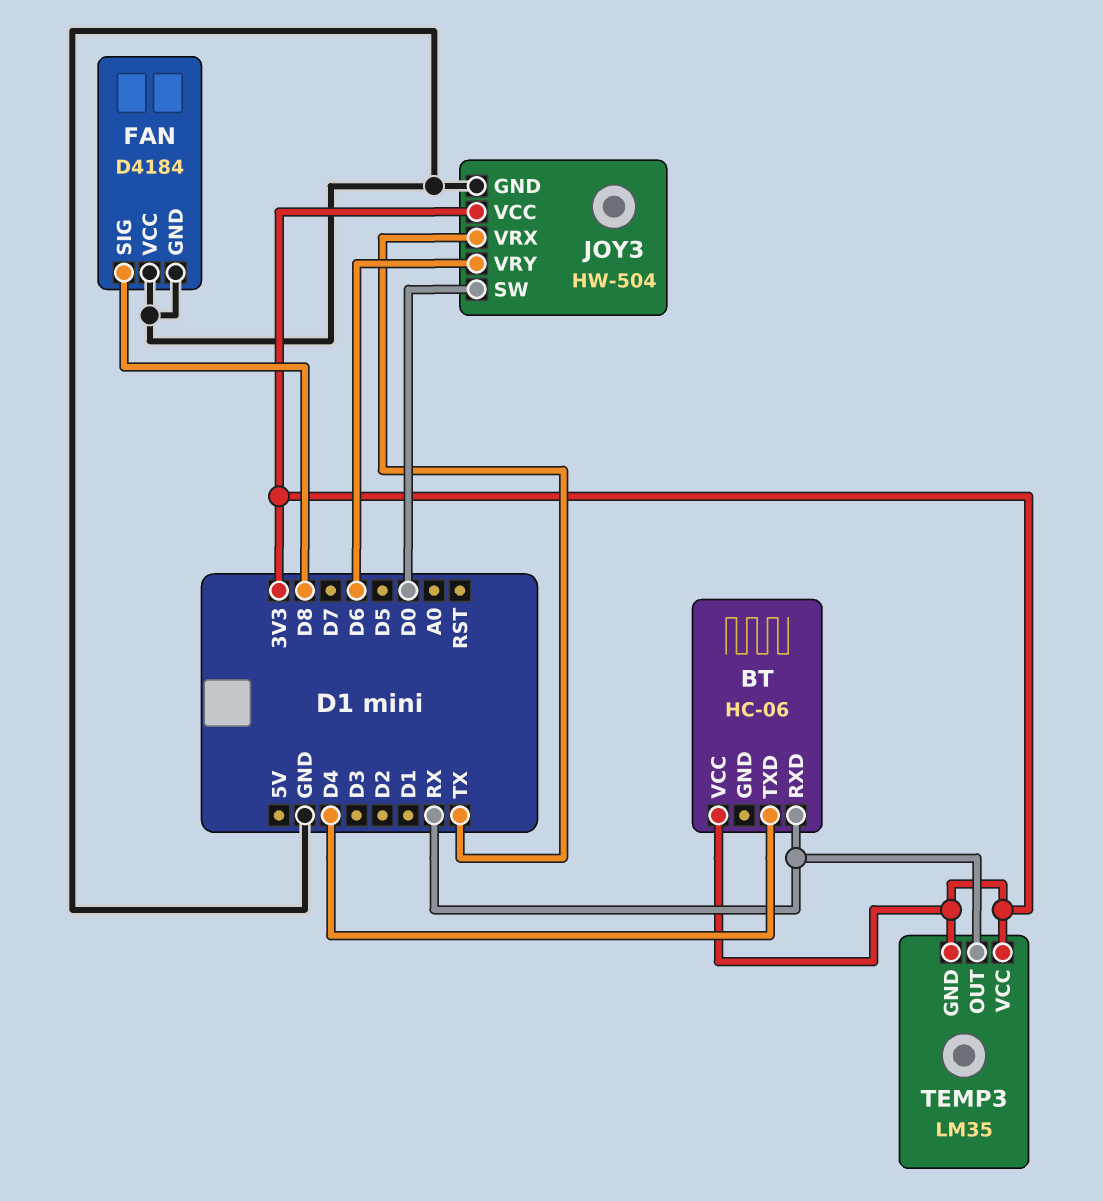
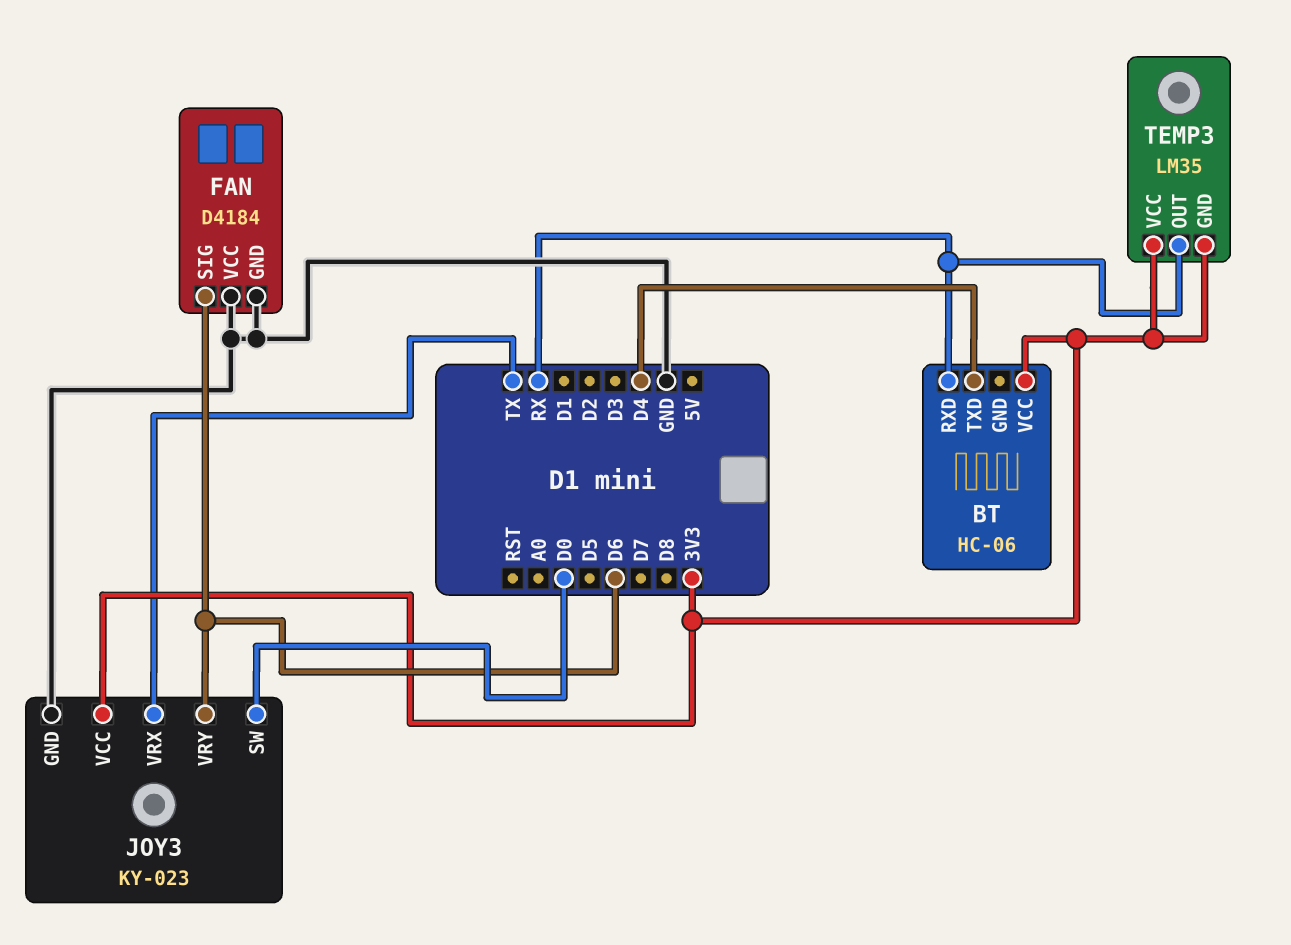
FAN pin SIG: D8 -> D6
JOY3: HW-504 -> KY-023

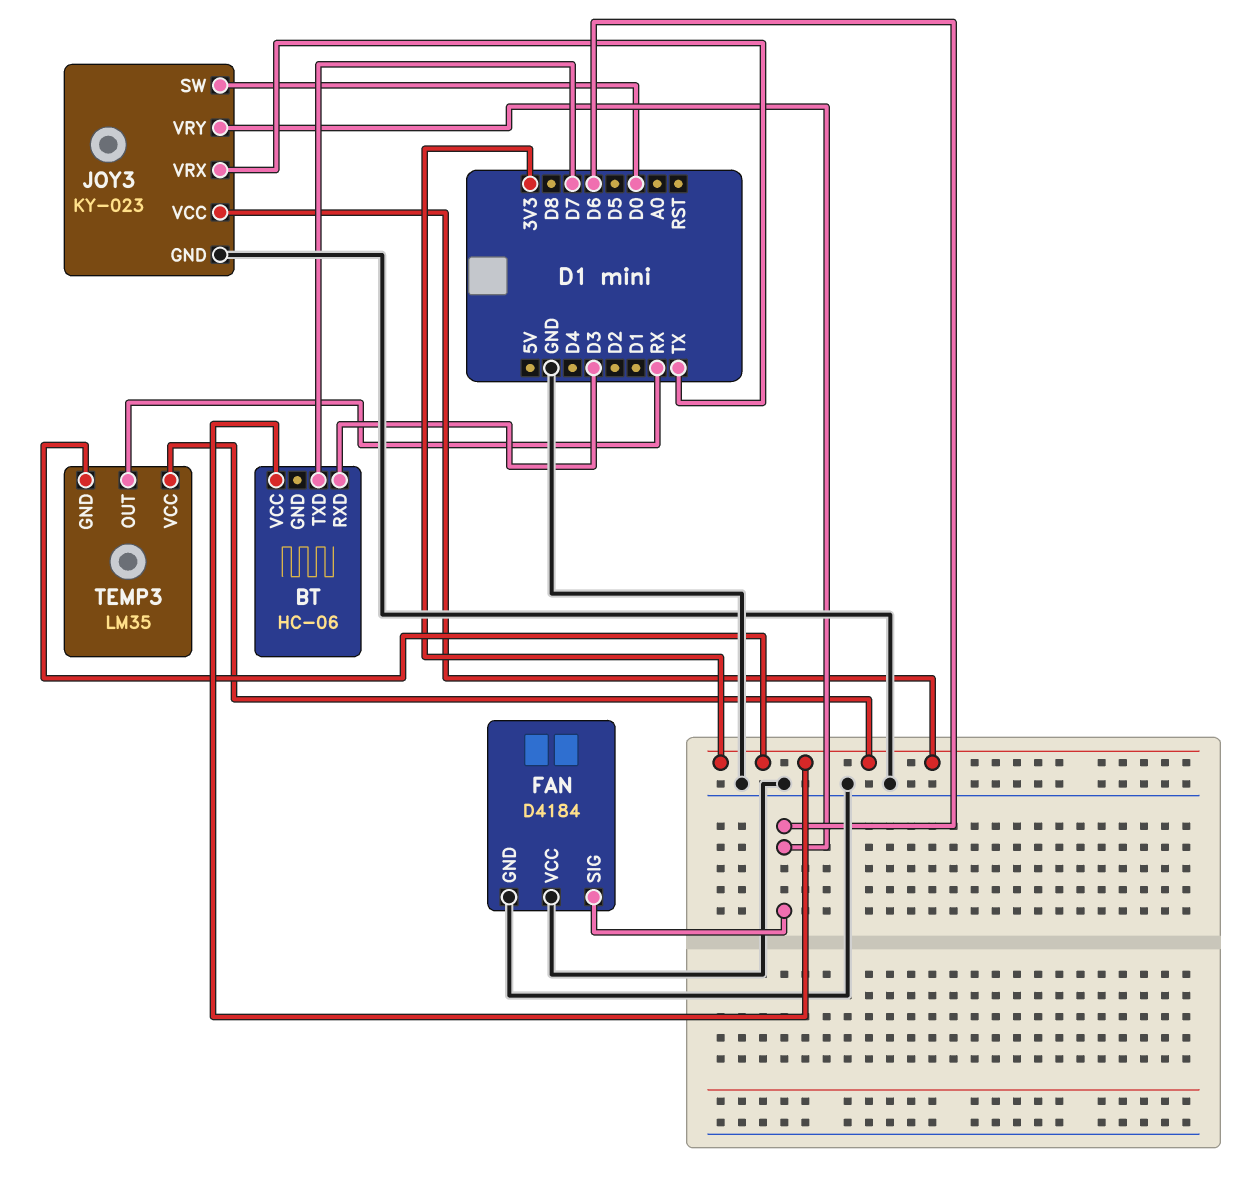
BT pin RXD: RX -> D3
BT pin TXD: D4 -> D7

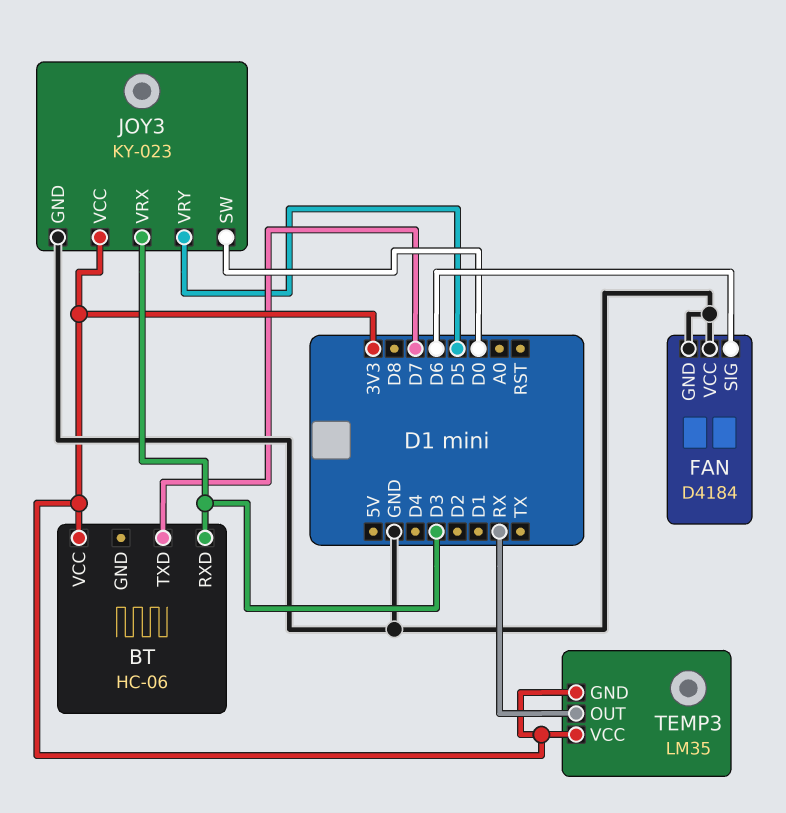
JOY3 pin VRX: TX -> D3
JOY3 pin VRY: D6 -> D5

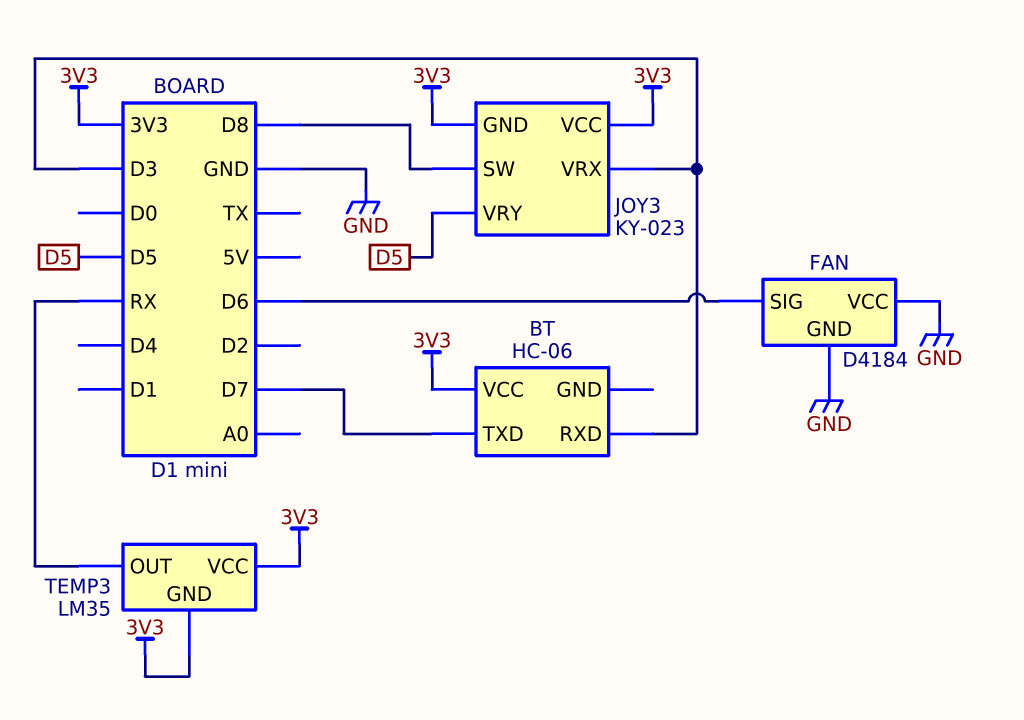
JOY3 pin GND: GND -> 3V3
JOY3 pin SW: D0 -> D8

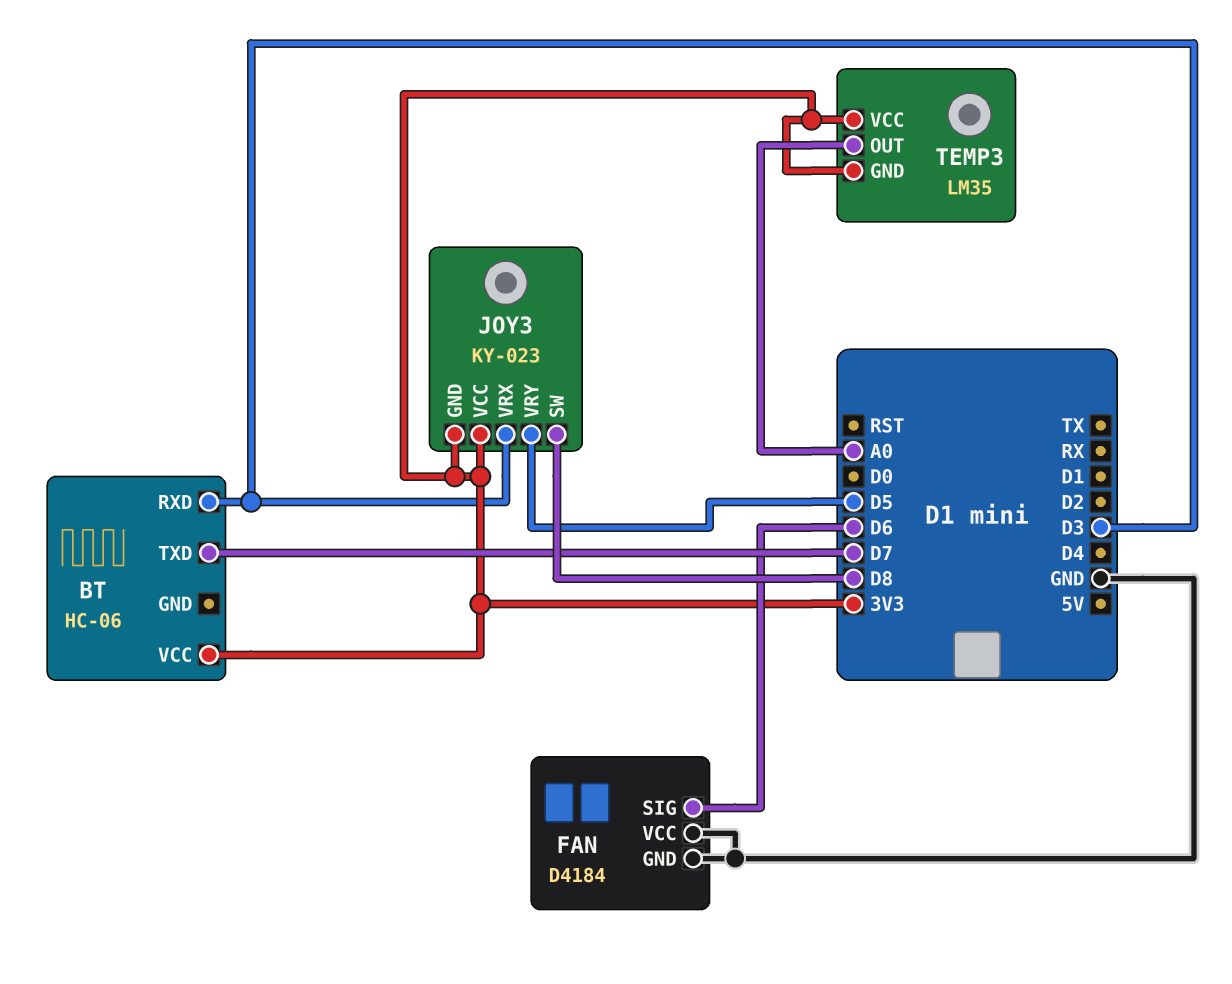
TEMP3 pin OUT: RX -> A0

